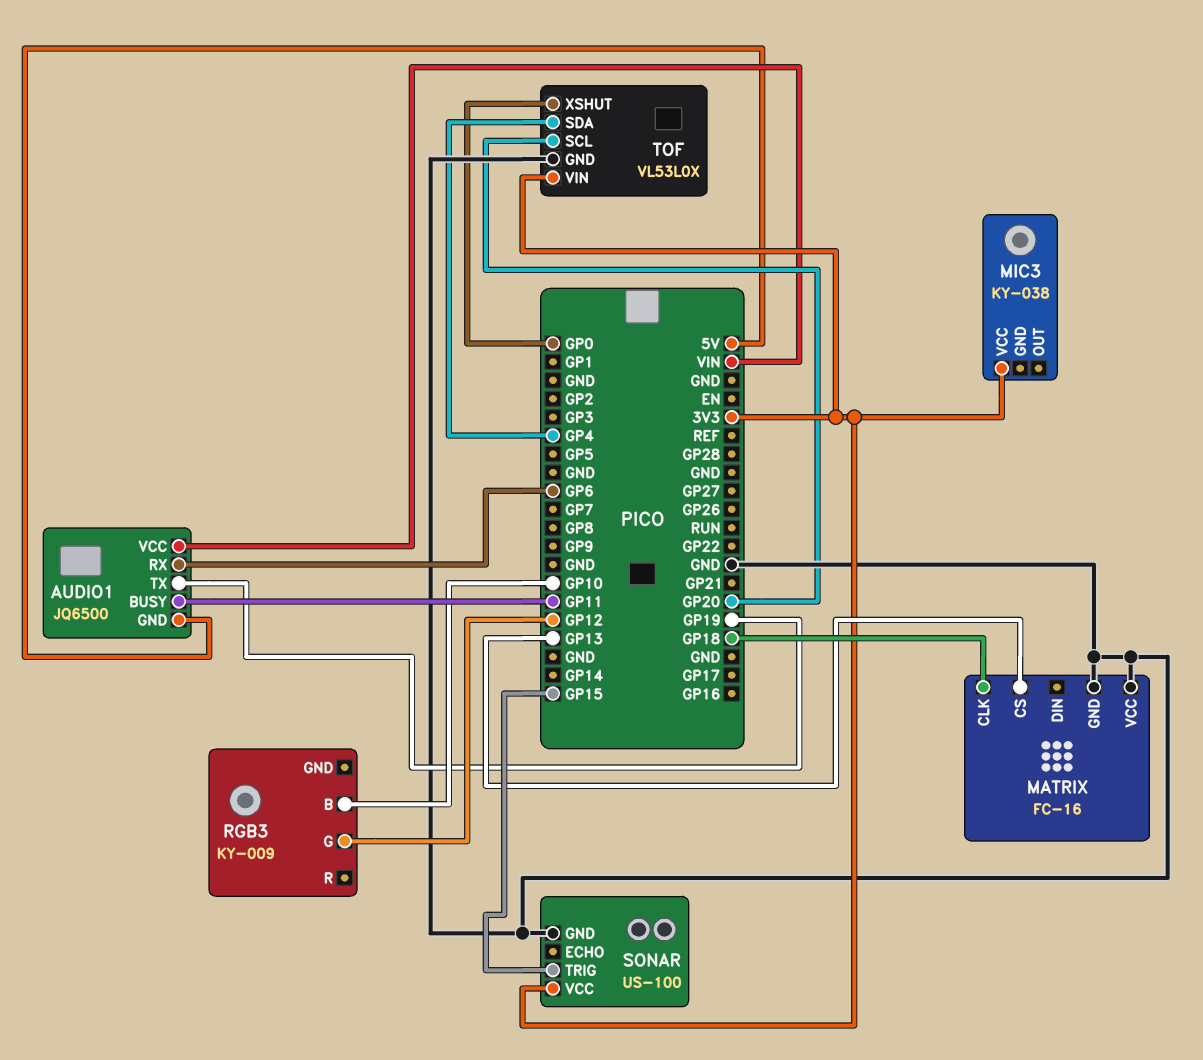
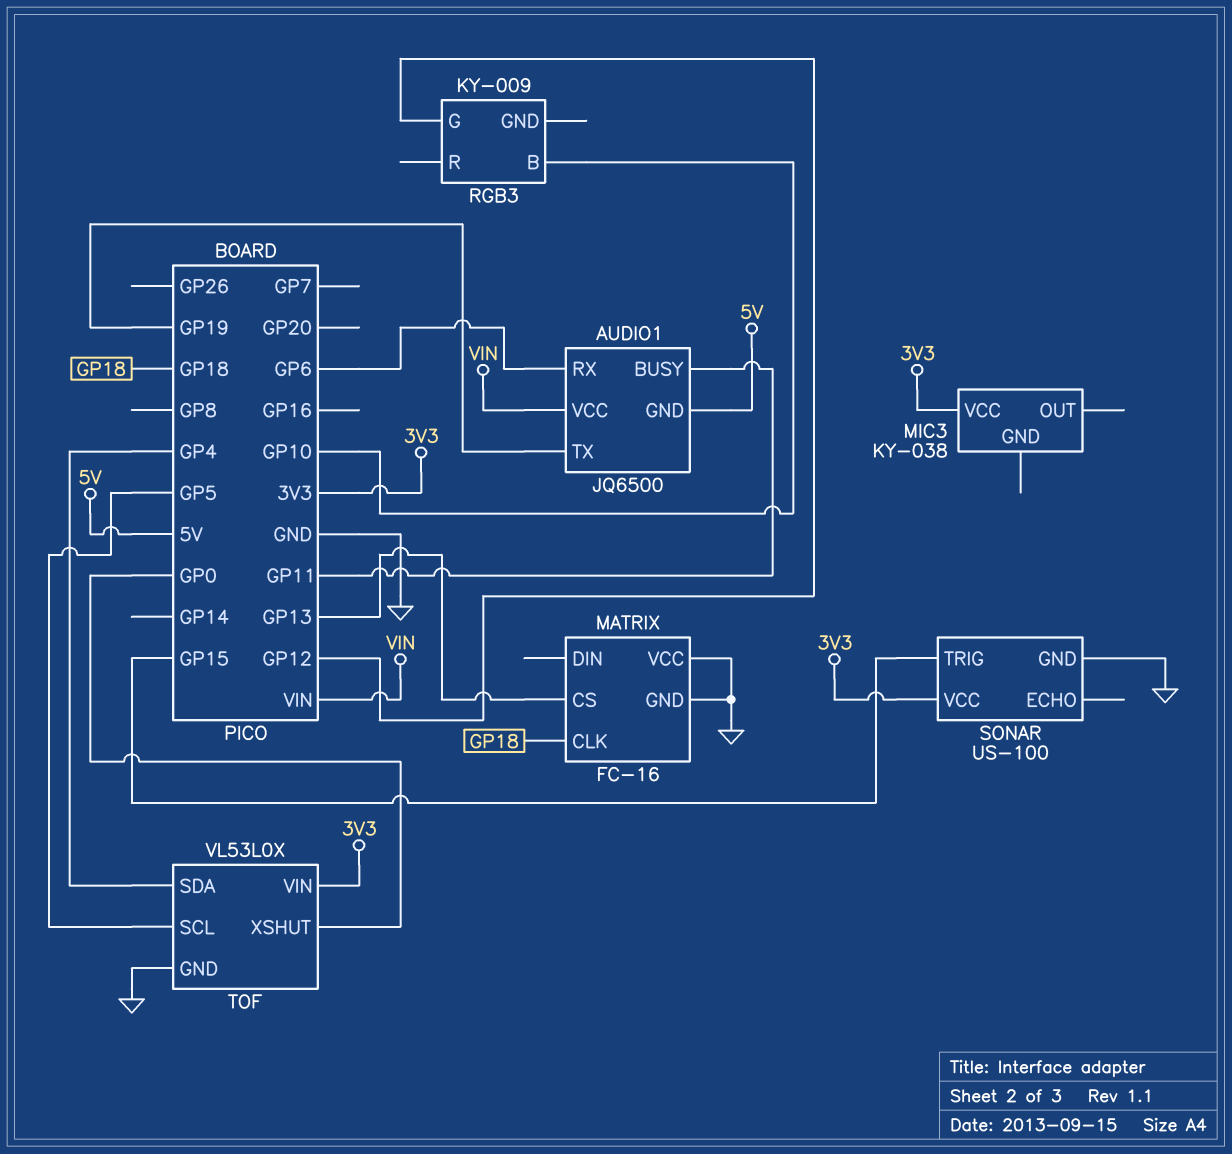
TOF pin SCL: GP20 -> GP5

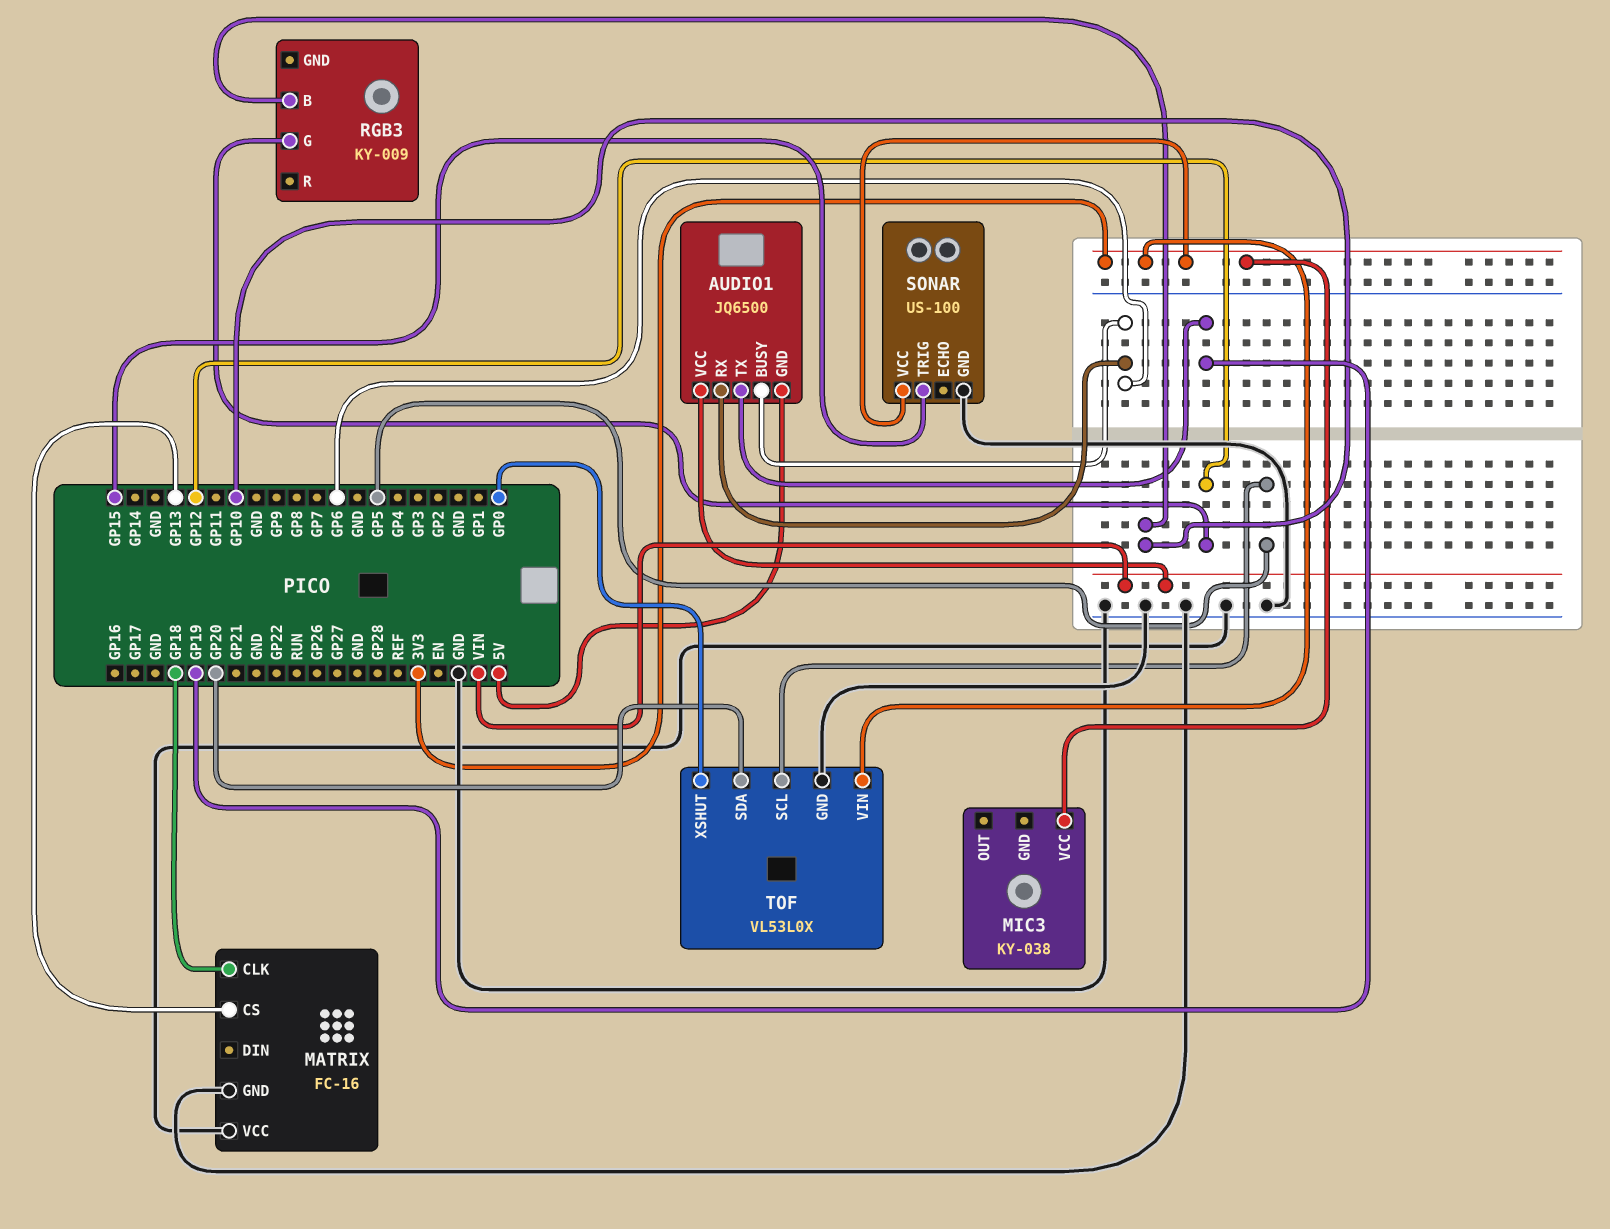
AUDIO1 pin BUSY: GP11 -> GP6
TOF pin SDA: GP4 -> GP20

